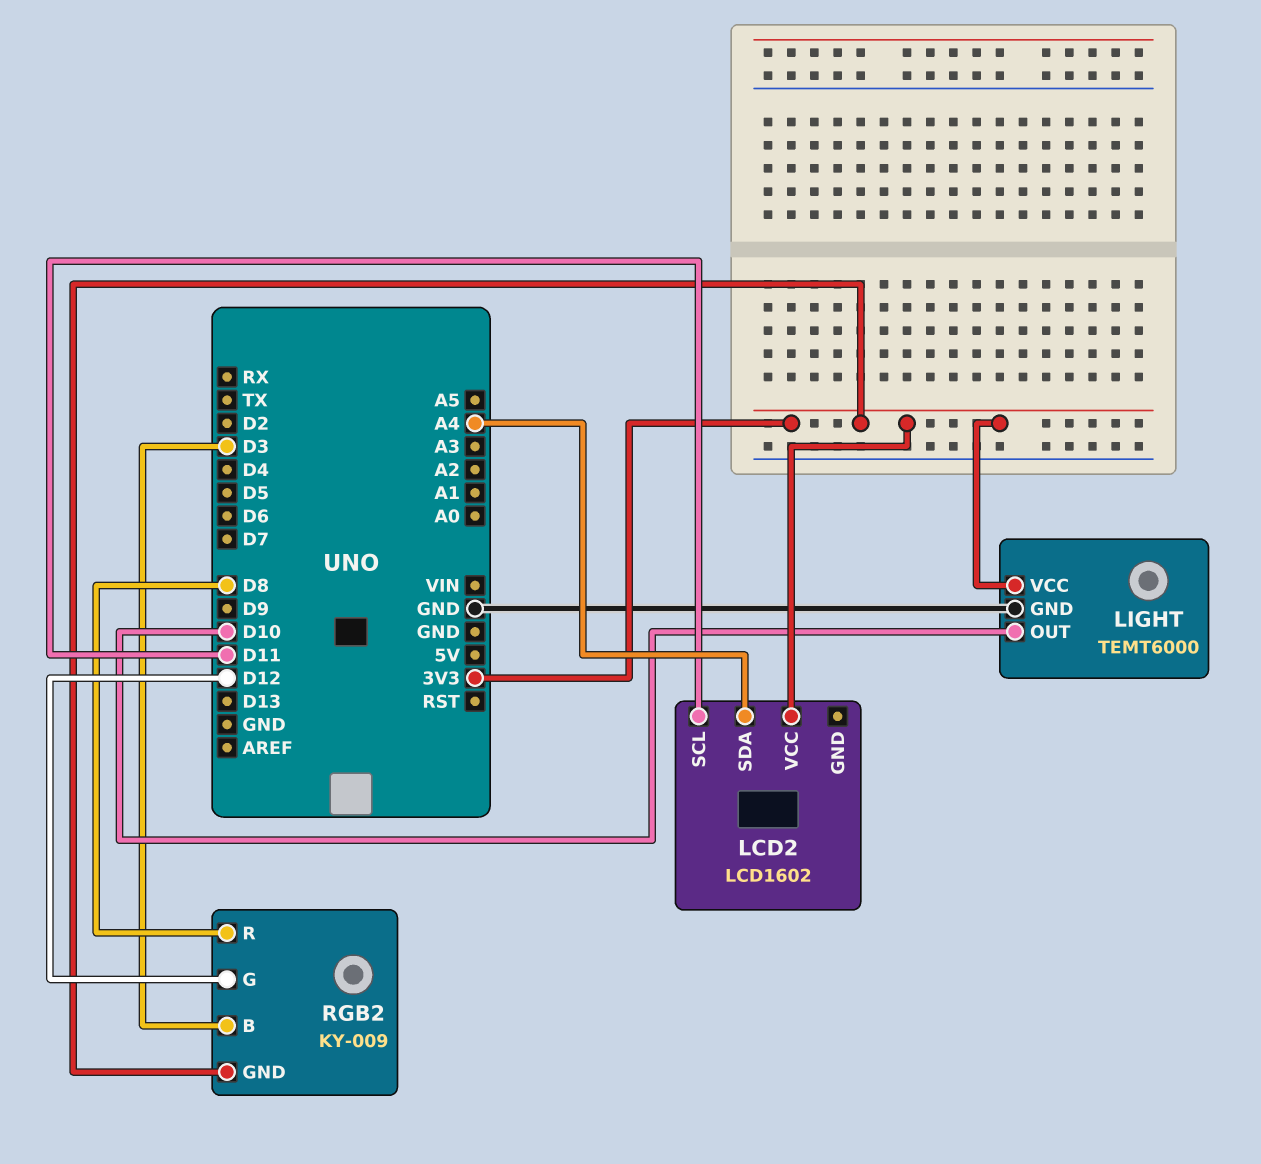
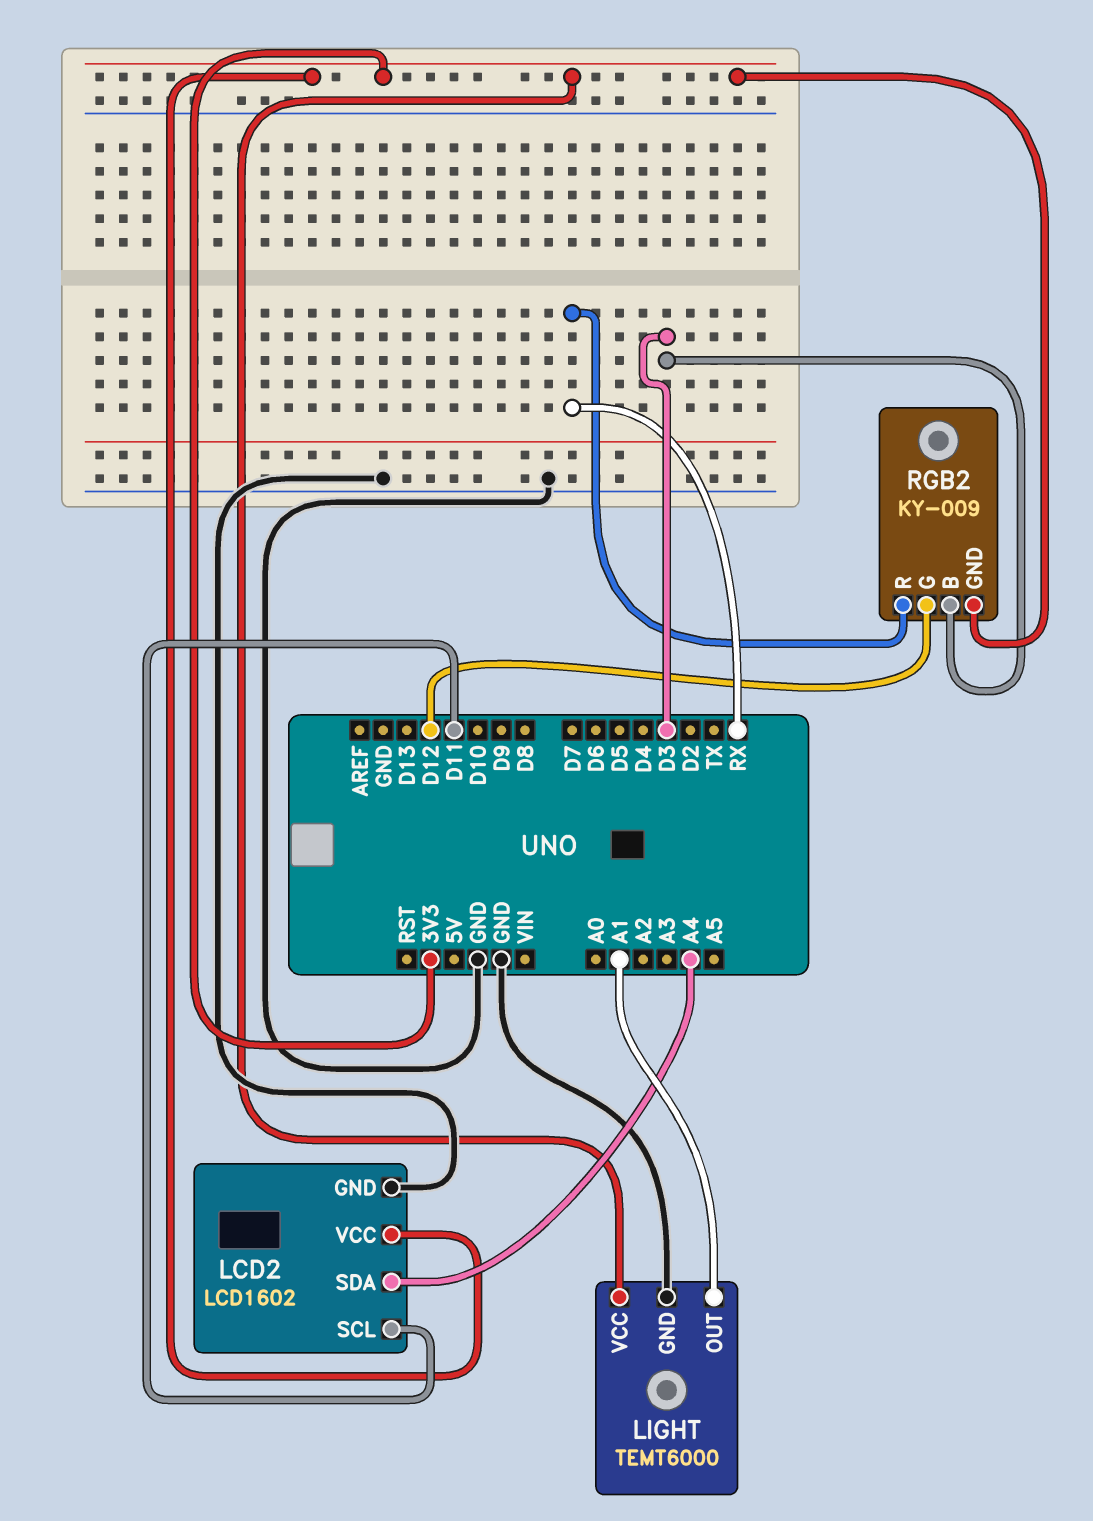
LCD2 pin GND: none -> GND
LIGHT pin OUT: D10 -> A1
RGB2 pin R: D8 -> RX

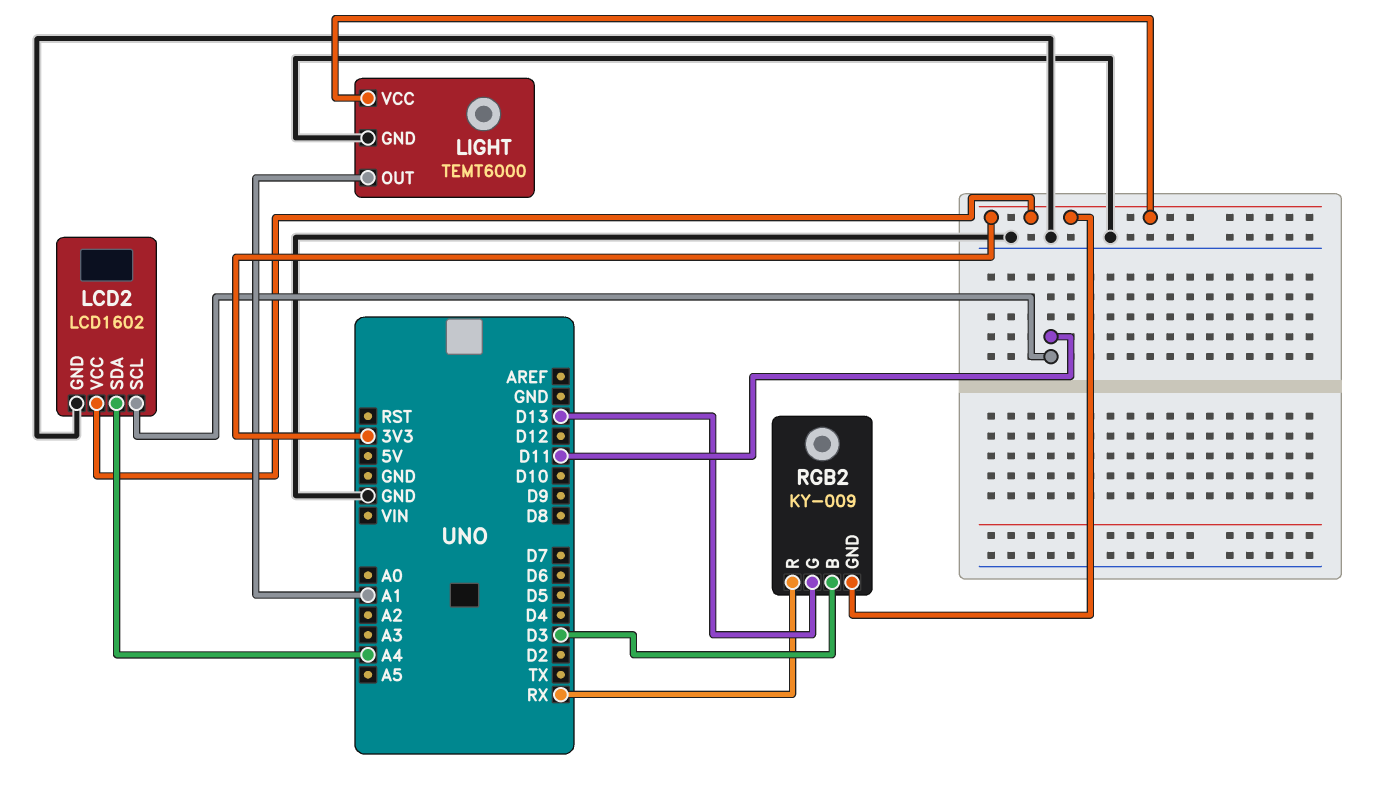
RGB2 pin G: D12 -> D13

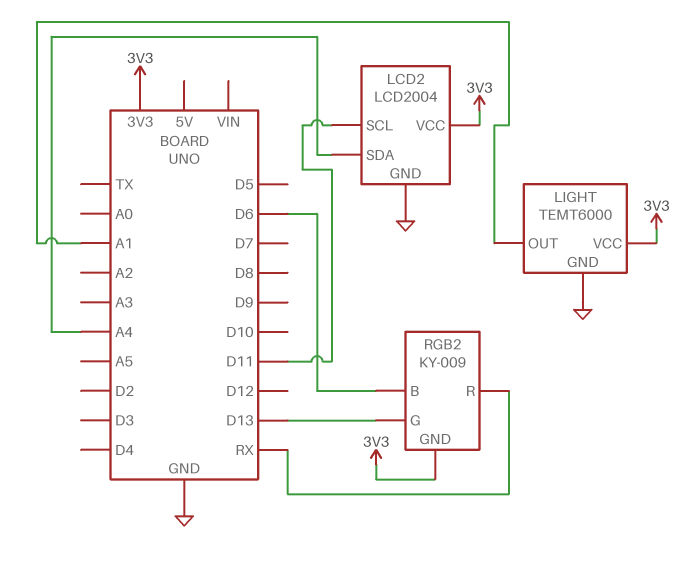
LCD2: LCD1602 -> LCD2004
RGB2 pin B: D3 -> D6

